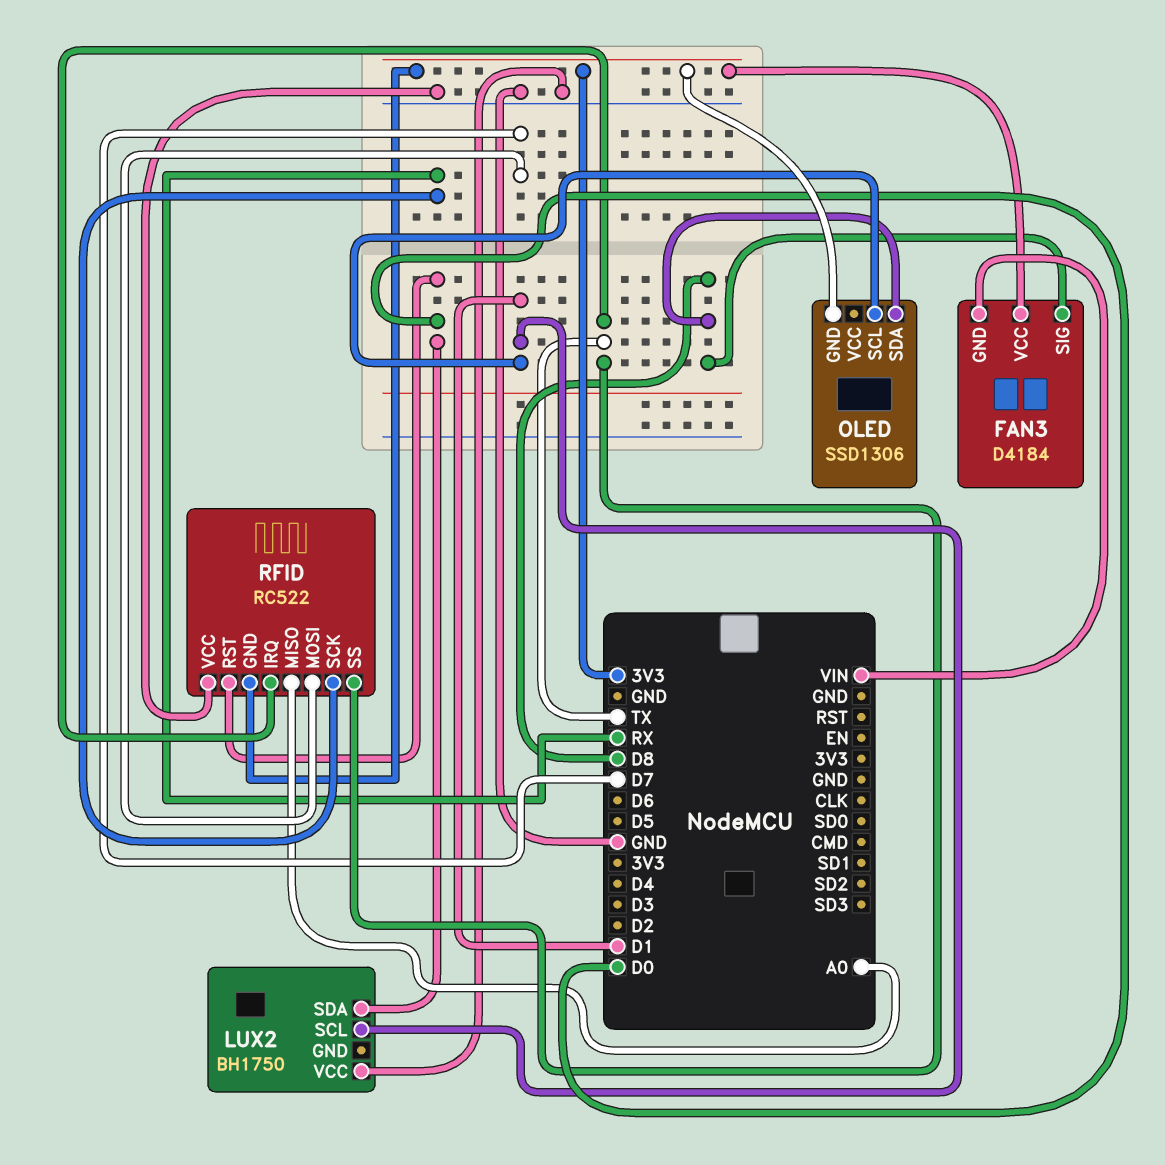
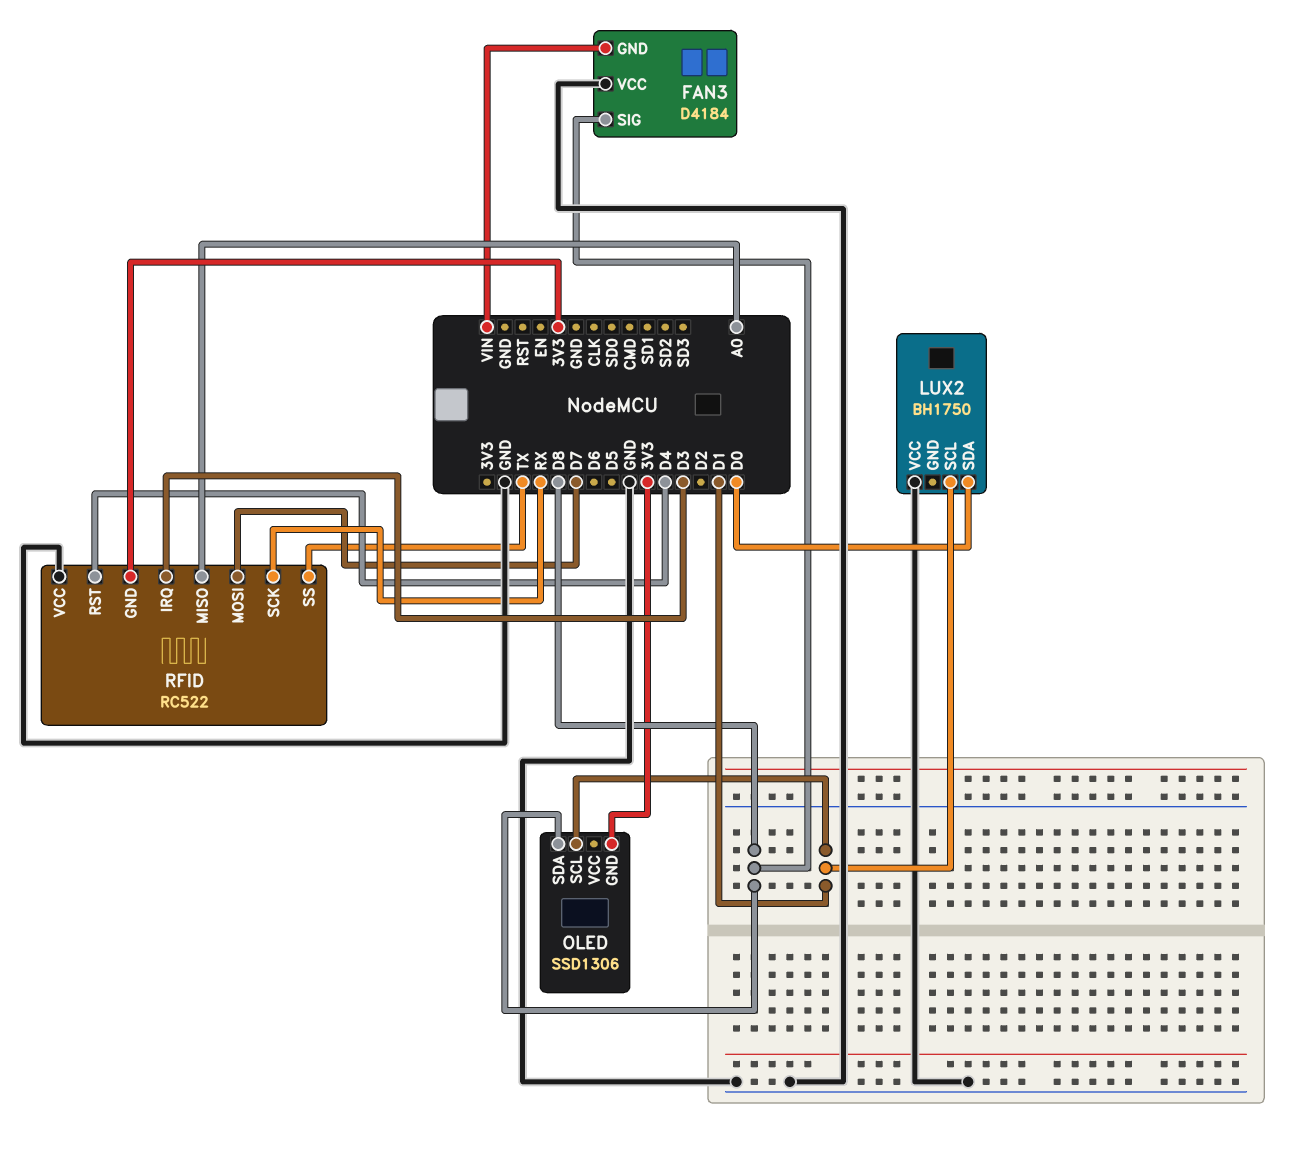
FAN3 pin VCC: 3V3 -> GND
RFID pin IRQ: TX -> D3
RFID pin RST: D0 -> D4

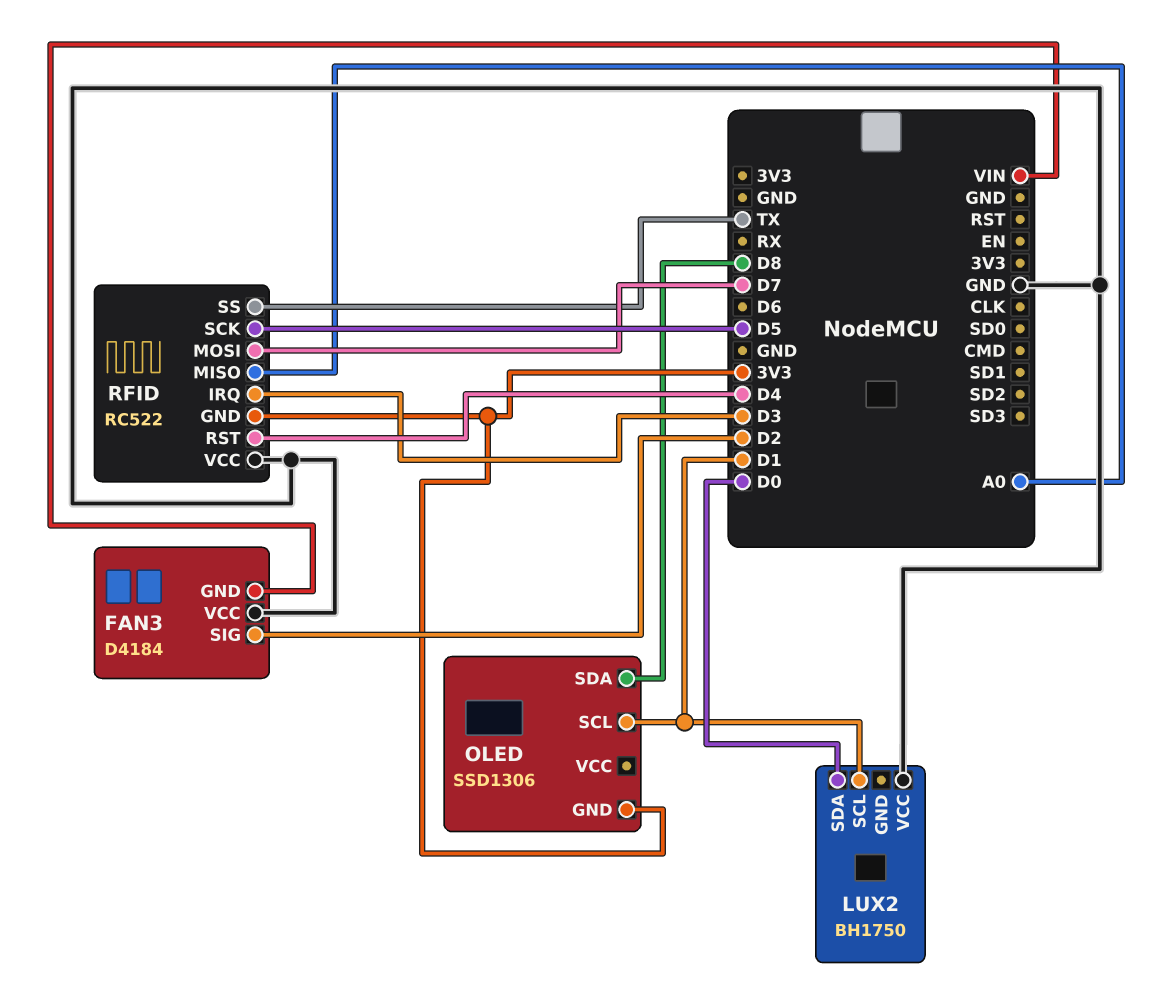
FAN3 pin SIG: D8 -> D2
RFID pin SCK: RX -> D5

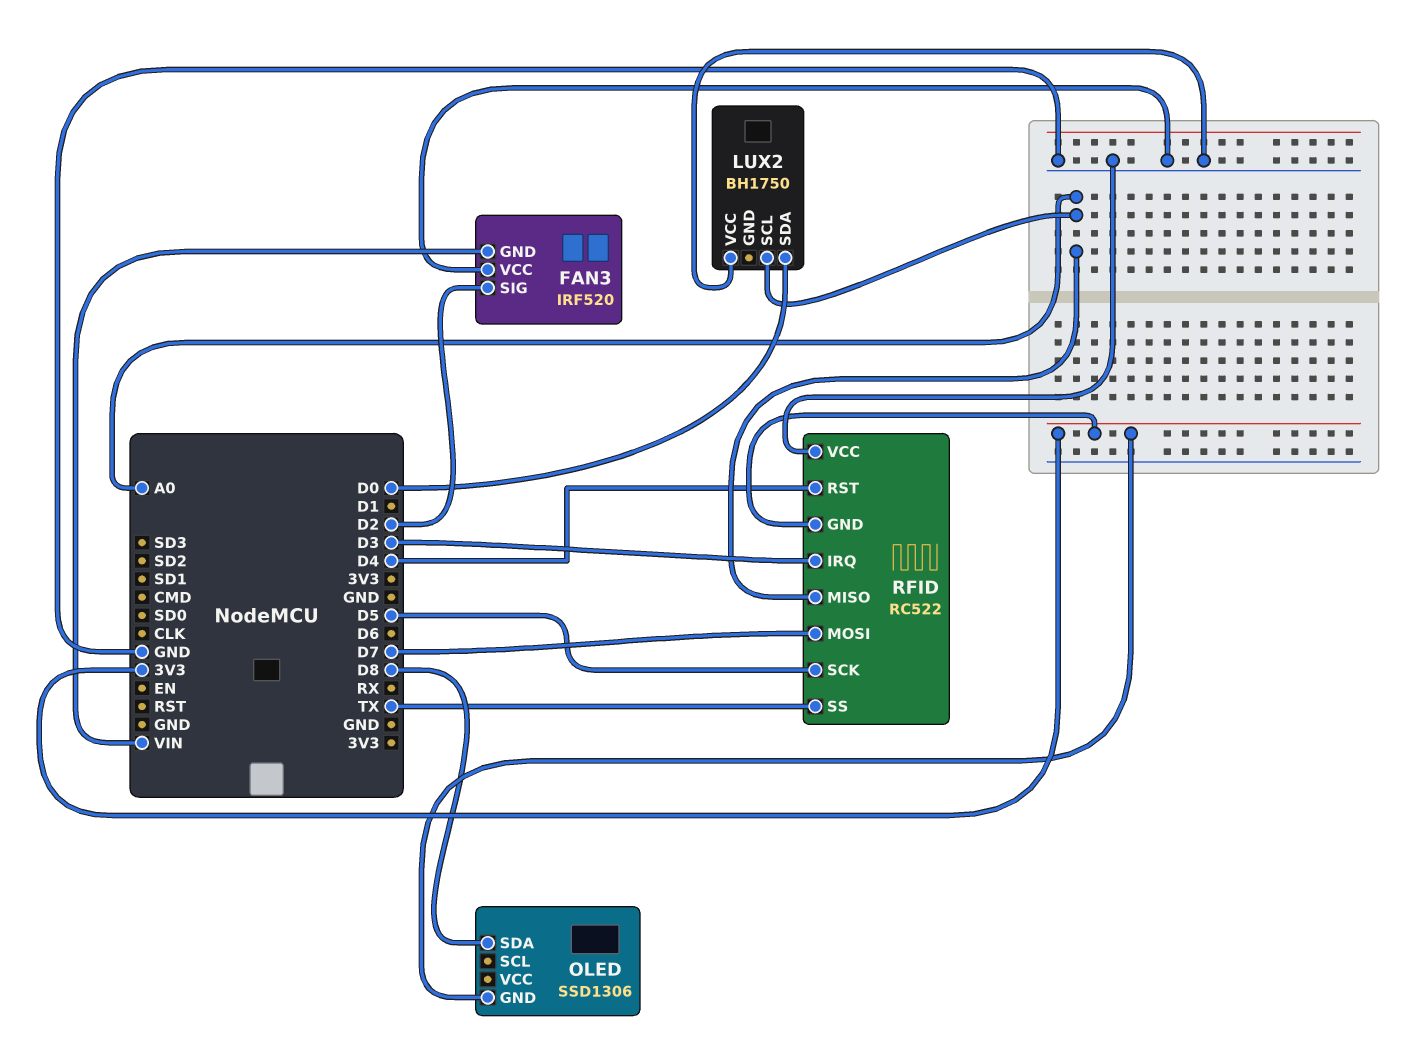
FAN3: D4184 -> IRF520
LUX2 pin SCL: D1 -> A0
OLED pin SCL: D1 -> none

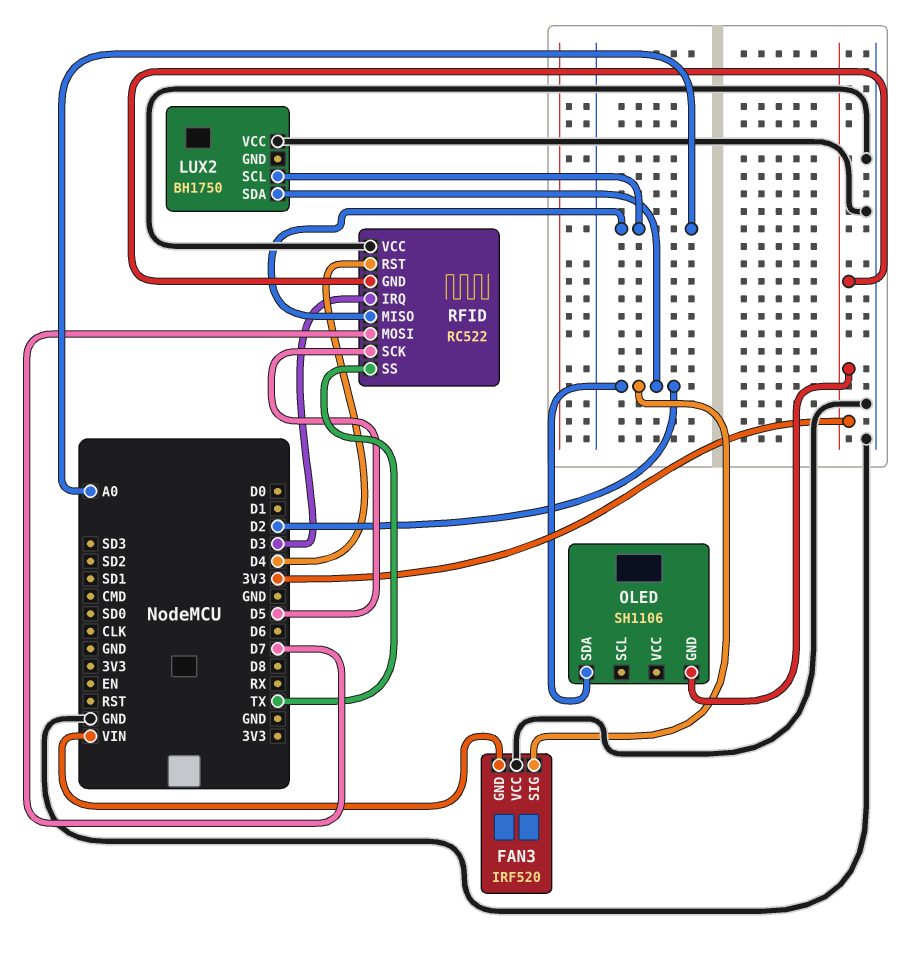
LUX2 pin SDA: D0 -> D2
OLED: SSD1306 -> SH1106
OLED pin SDA: D8 -> D2

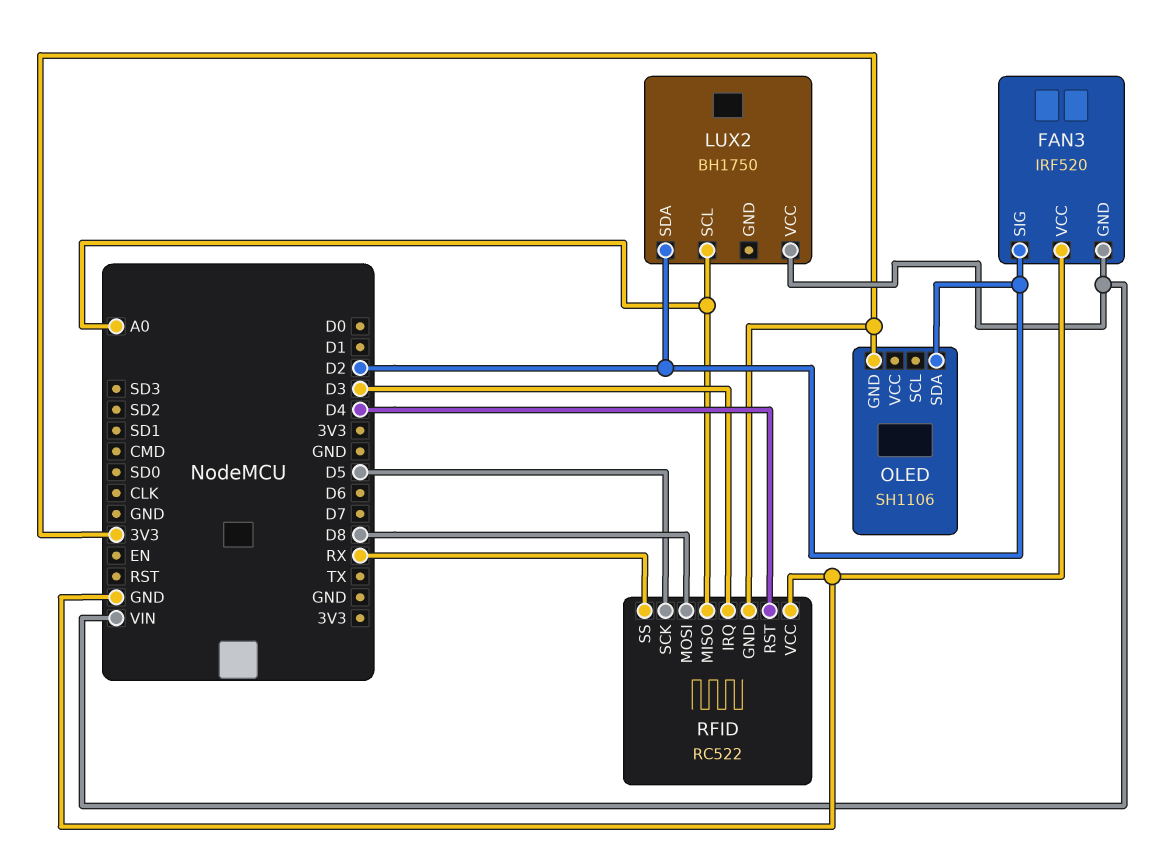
LUX2 pin VCC: GND -> VIN
RFID pin MOSI: D7 -> D8
RFID pin SS: TX -> RX

